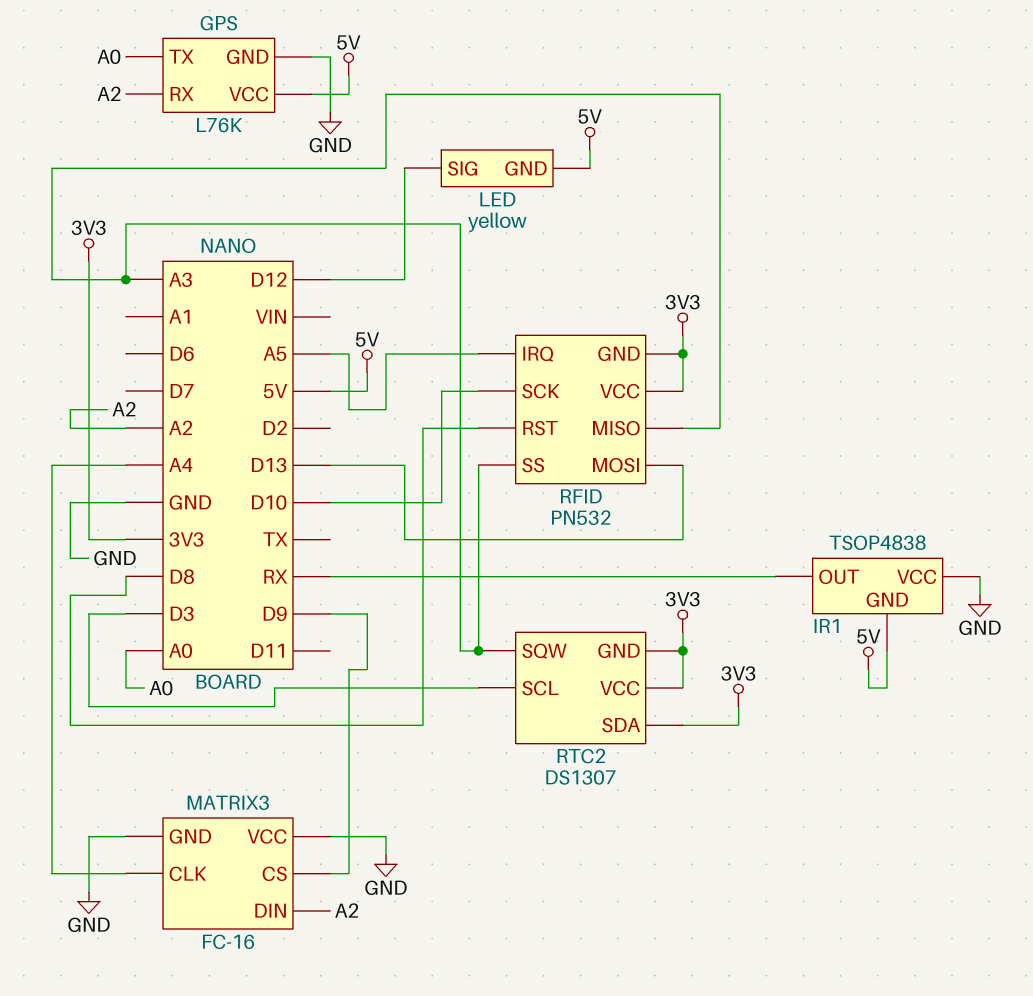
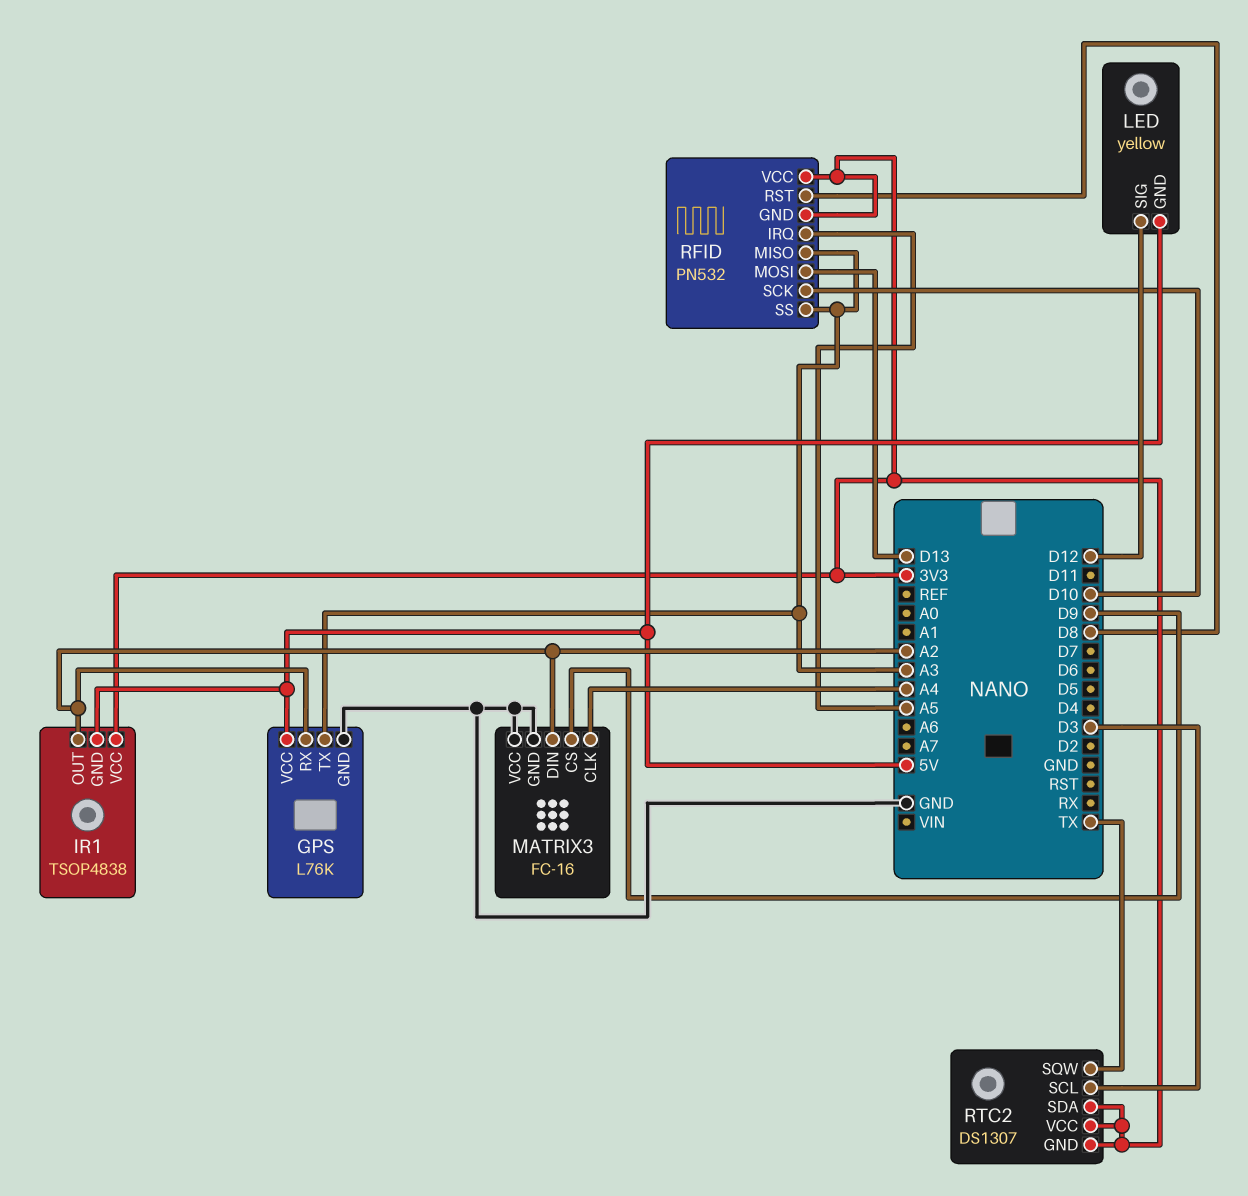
GPS pin TX: A0 -> A3
IR1 pin OUT: RX -> A2
IR1 pin VCC: GND -> 3V3
RTC2 pin SQW: A3 -> TX

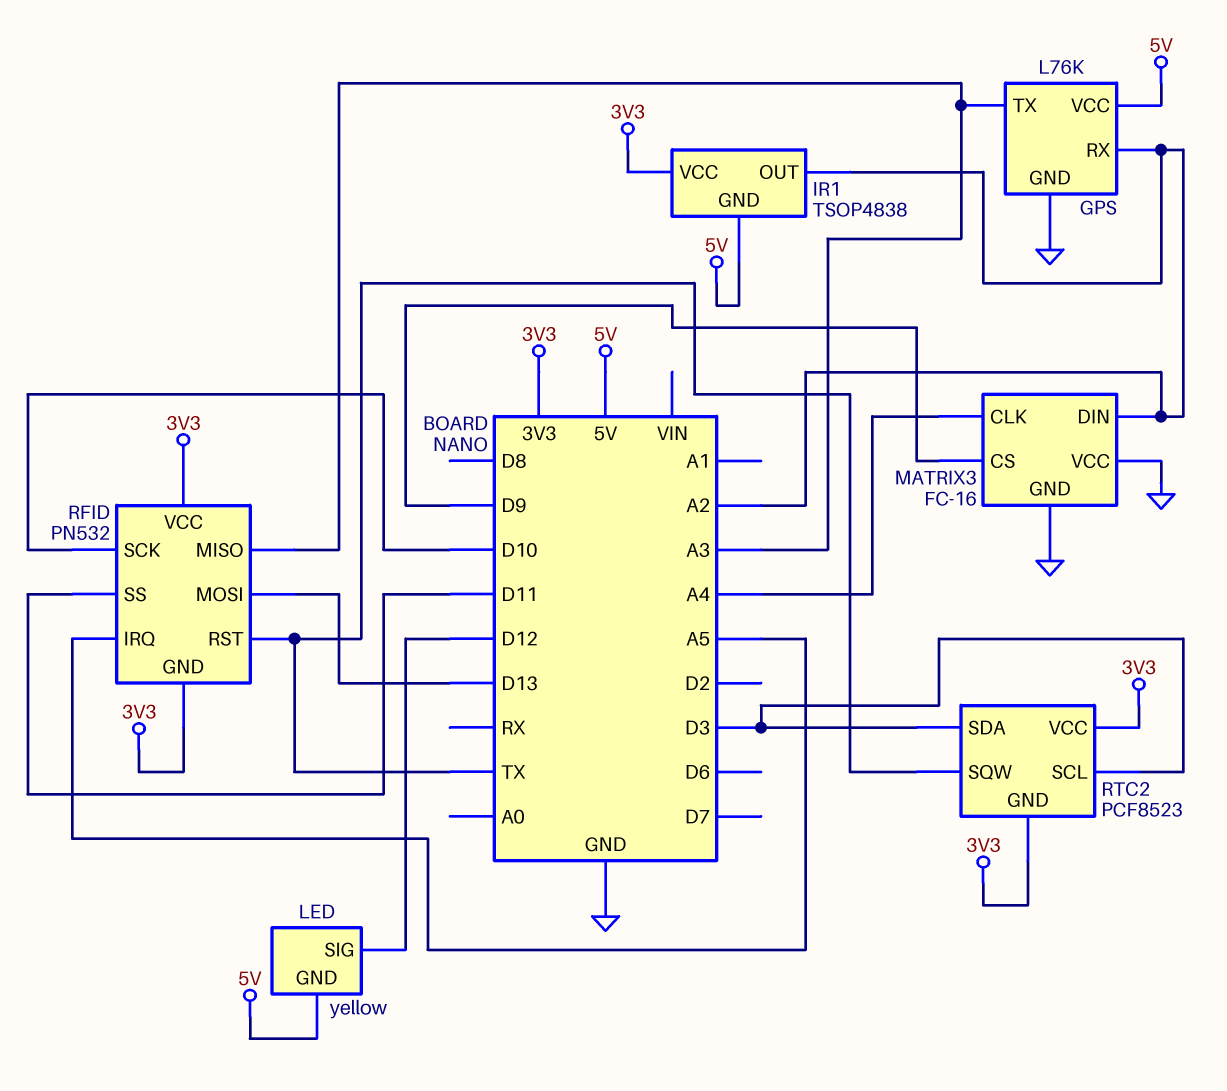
RFID pin RST: D8 -> TX
RFID pin SS: A3 -> D11
RTC2: DS1307 -> PCF8523
RTC2 pin SDA: 3V3 -> D3

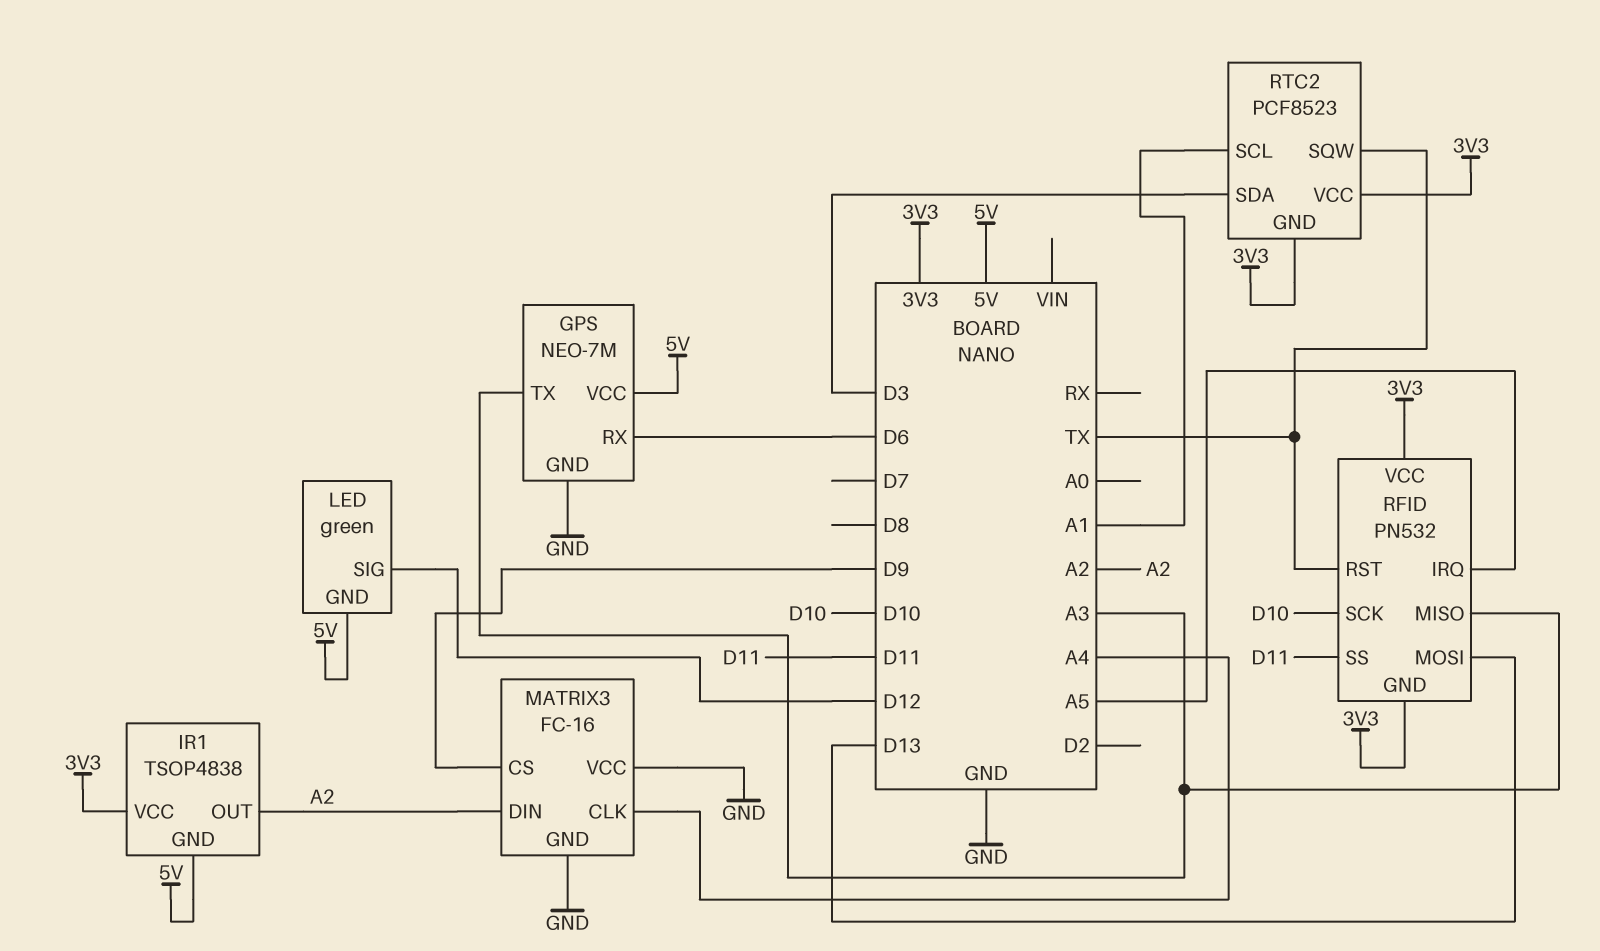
GPS: L76K -> NEO-7M
GPS pin RX: A2 -> D6
LED: yellow -> green
RTC2 pin SCL: D3 -> A1

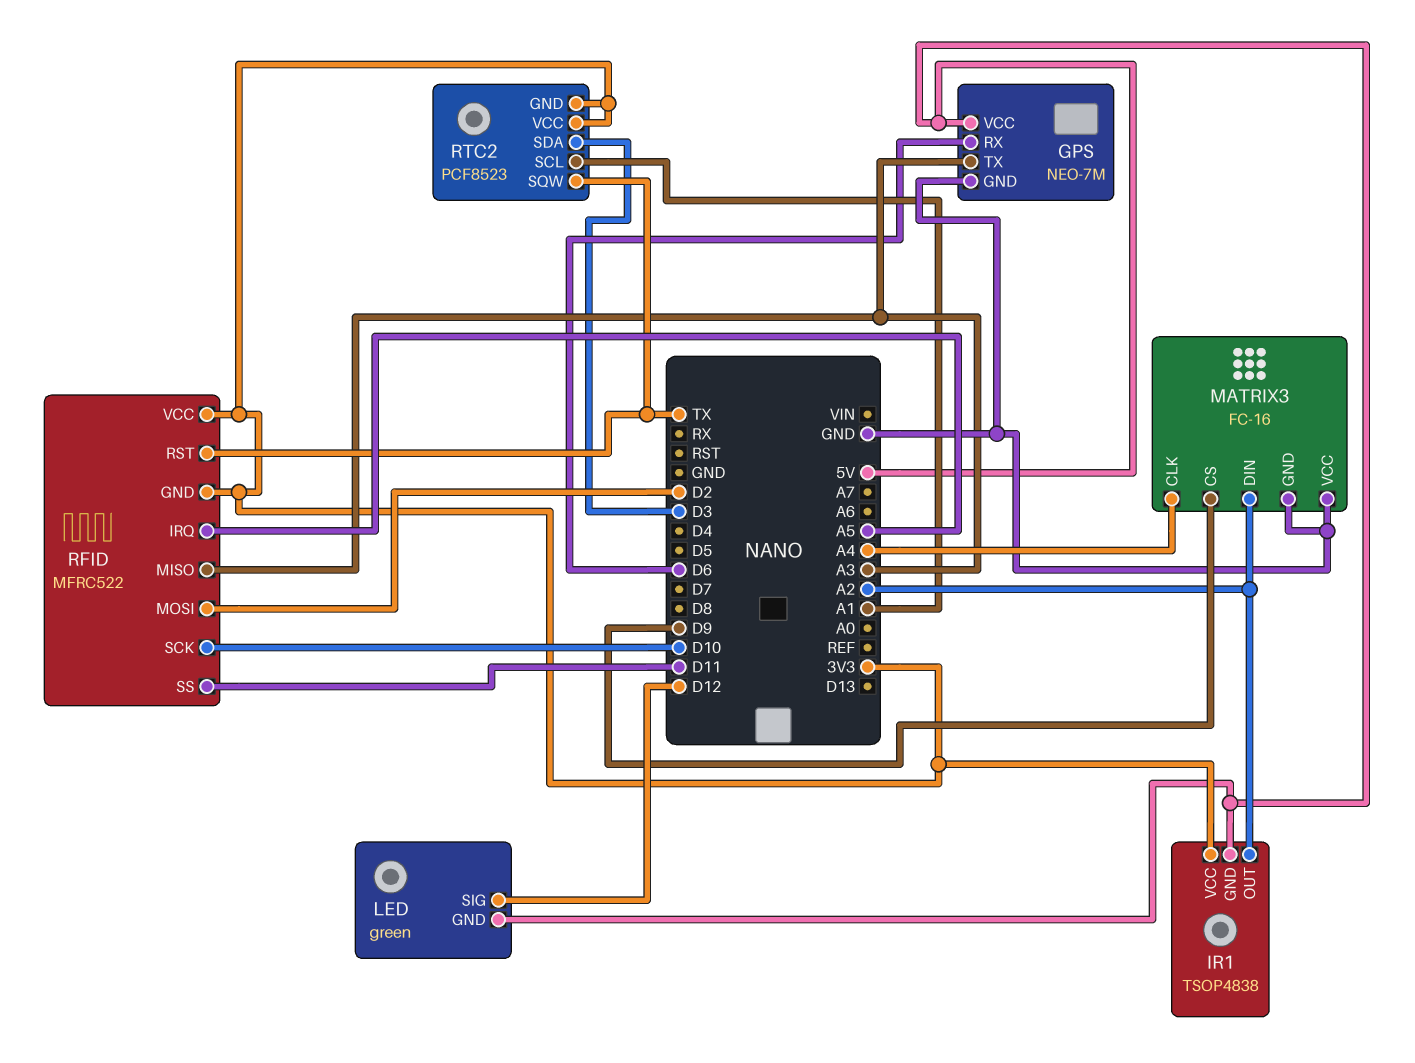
RFID: PN532 -> MFRC522
RFID pin MOSI: D13 -> D2

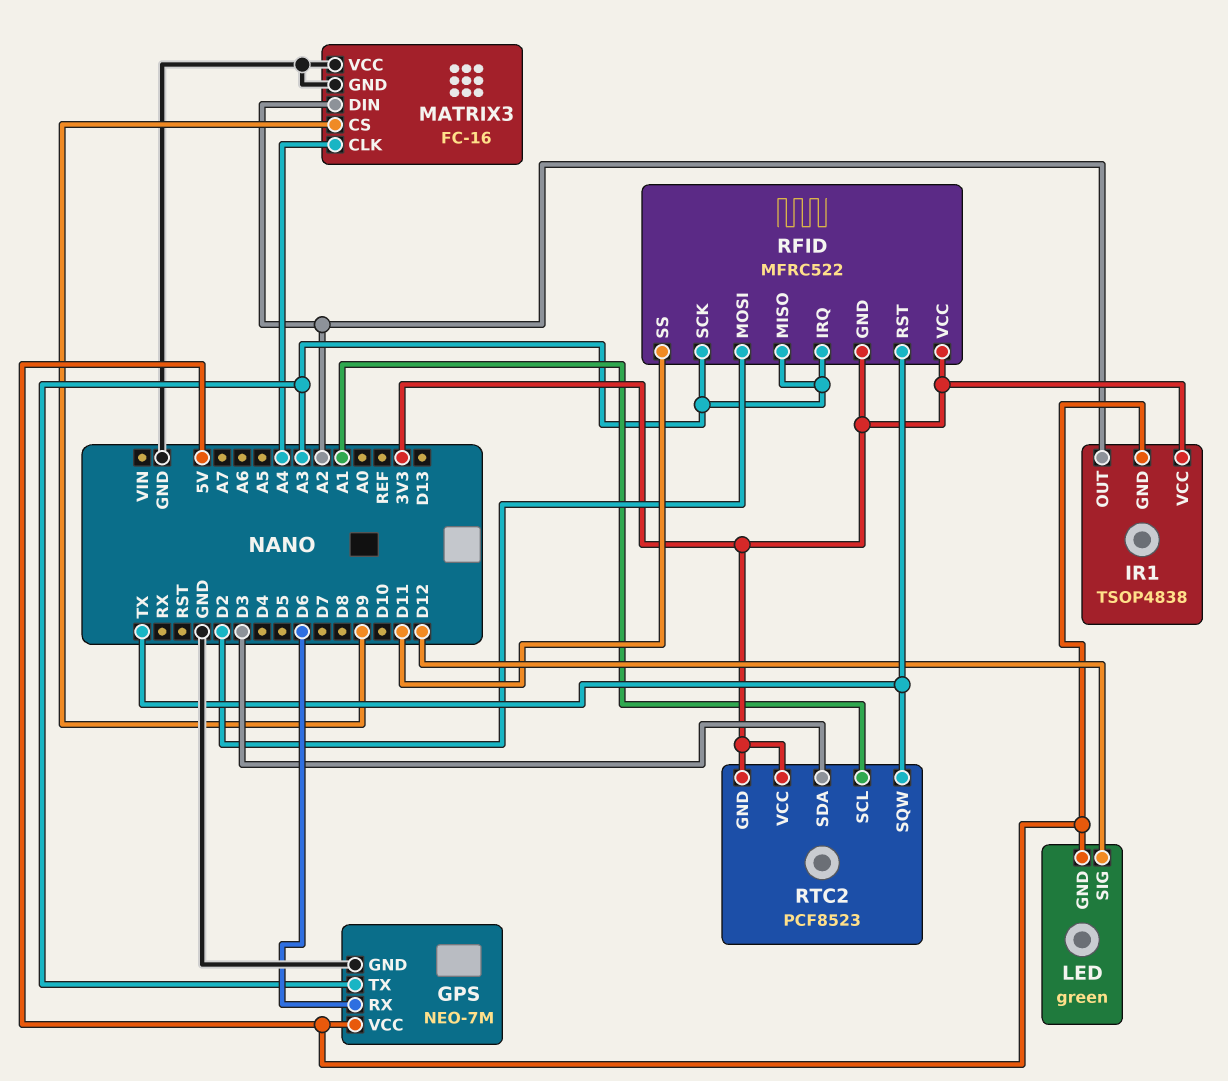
RFID pin IRQ: A5 -> A3
RFID pin SCK: D10 -> A3

